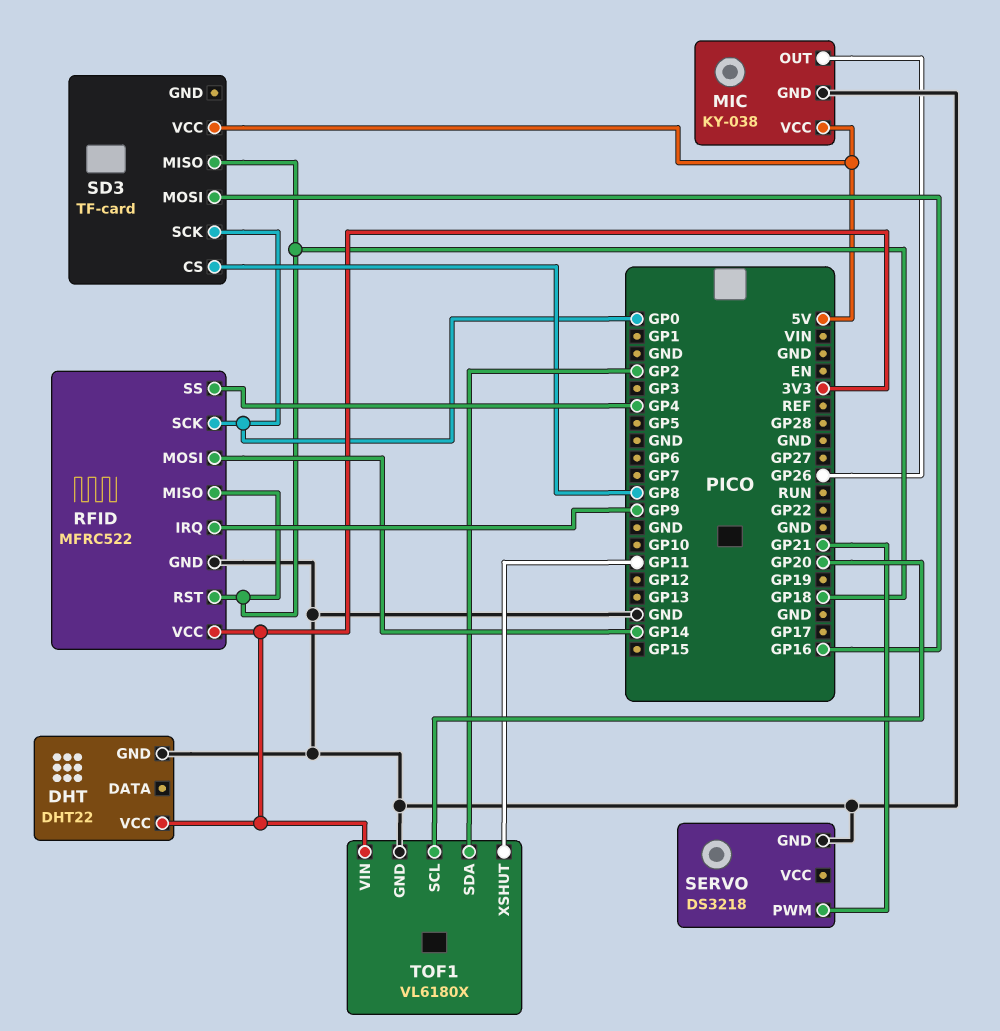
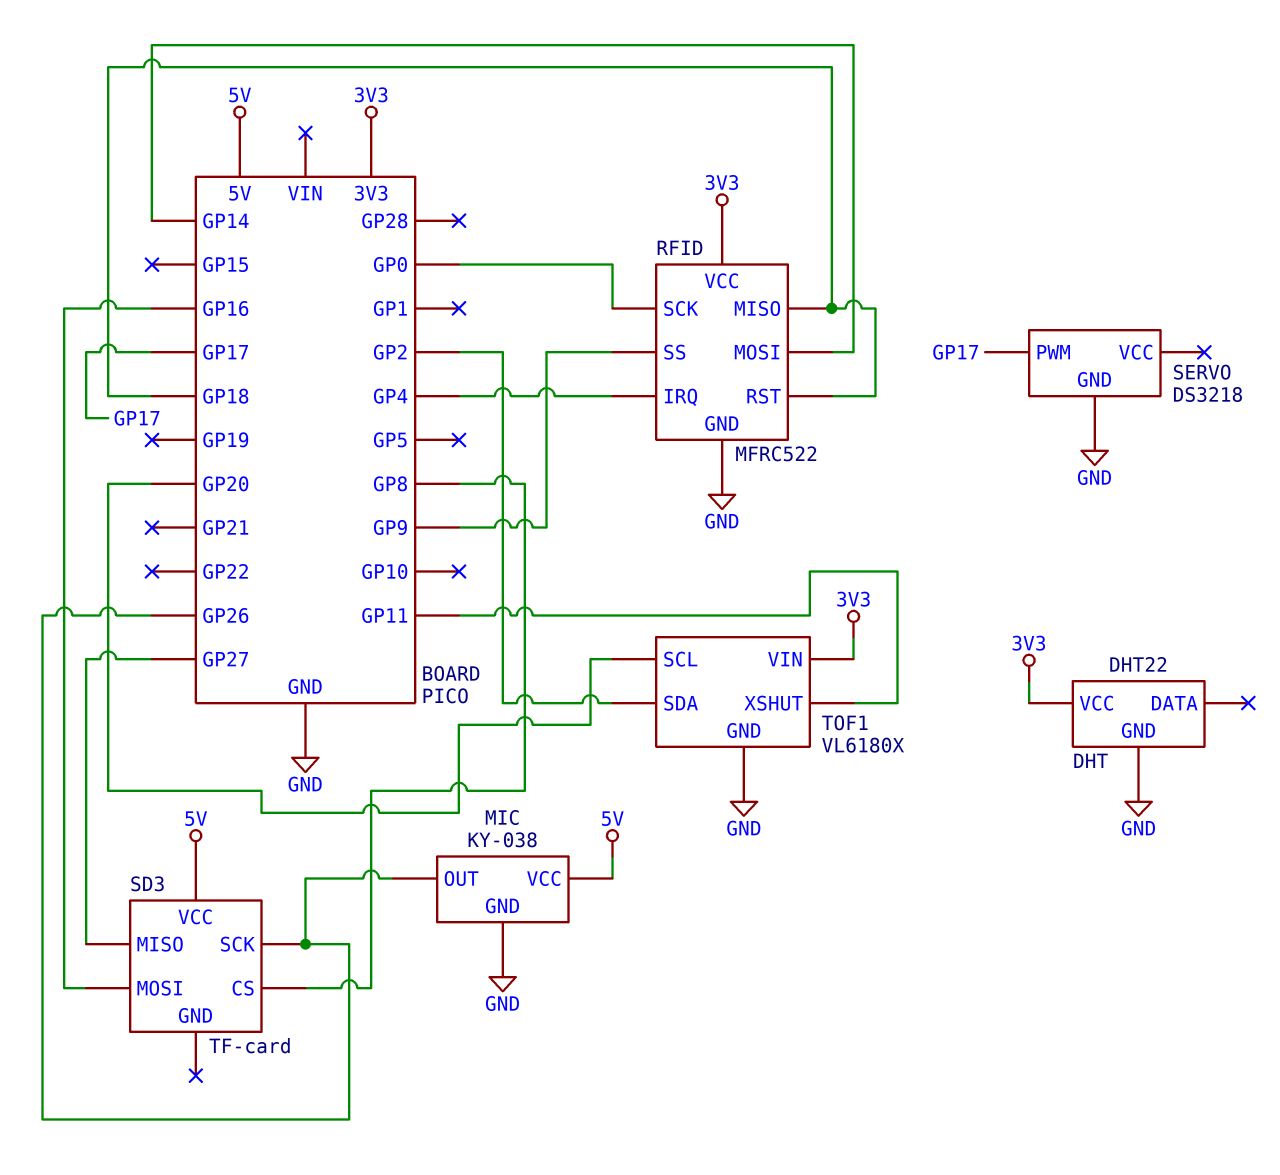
RFID pin IRQ: GP9 -> GP4
RFID pin SS: GP4 -> GP9
SD3 pin MISO: GP18 -> GP27
SD3 pin SCK: GP0 -> GP26
SERVO pin PWM: GP21 -> GP17

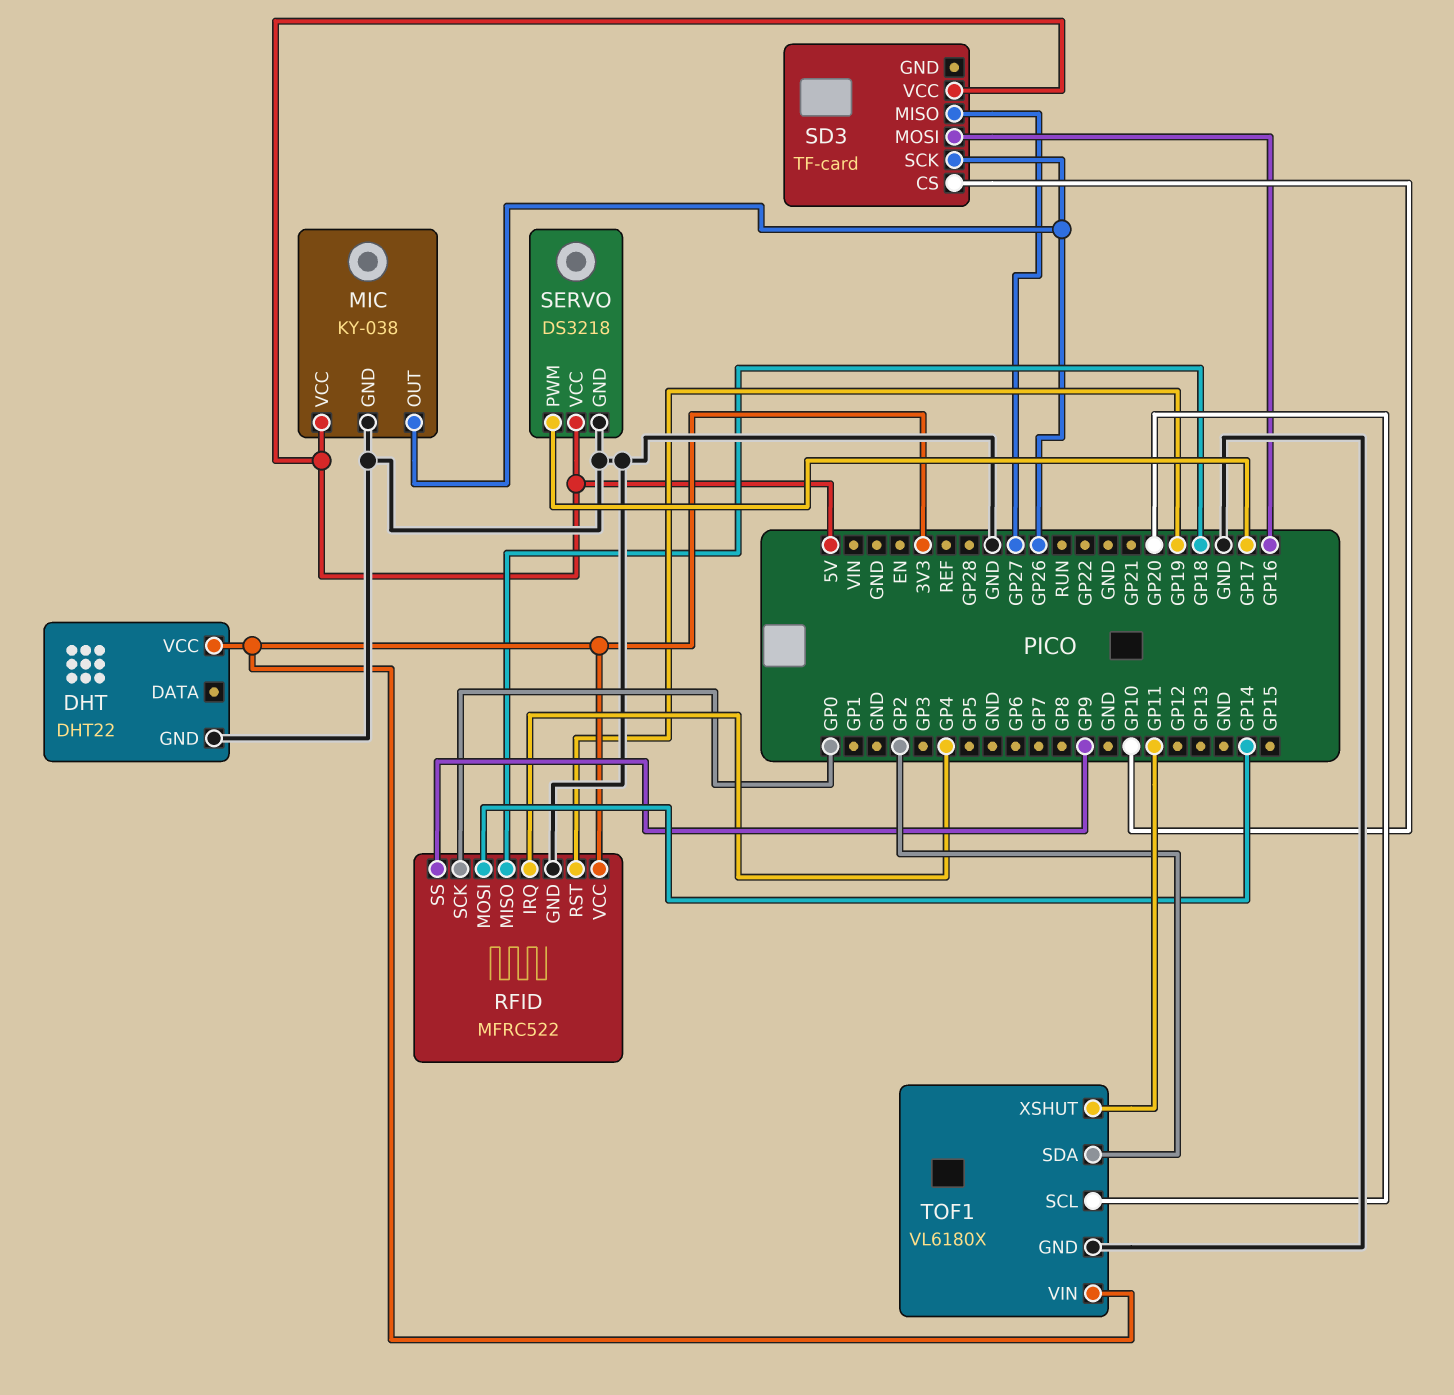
RFID pin RST: GP18 -> GP19
SD3 pin CS: GP8 -> GP10
SERVO pin VCC: none -> 5V

